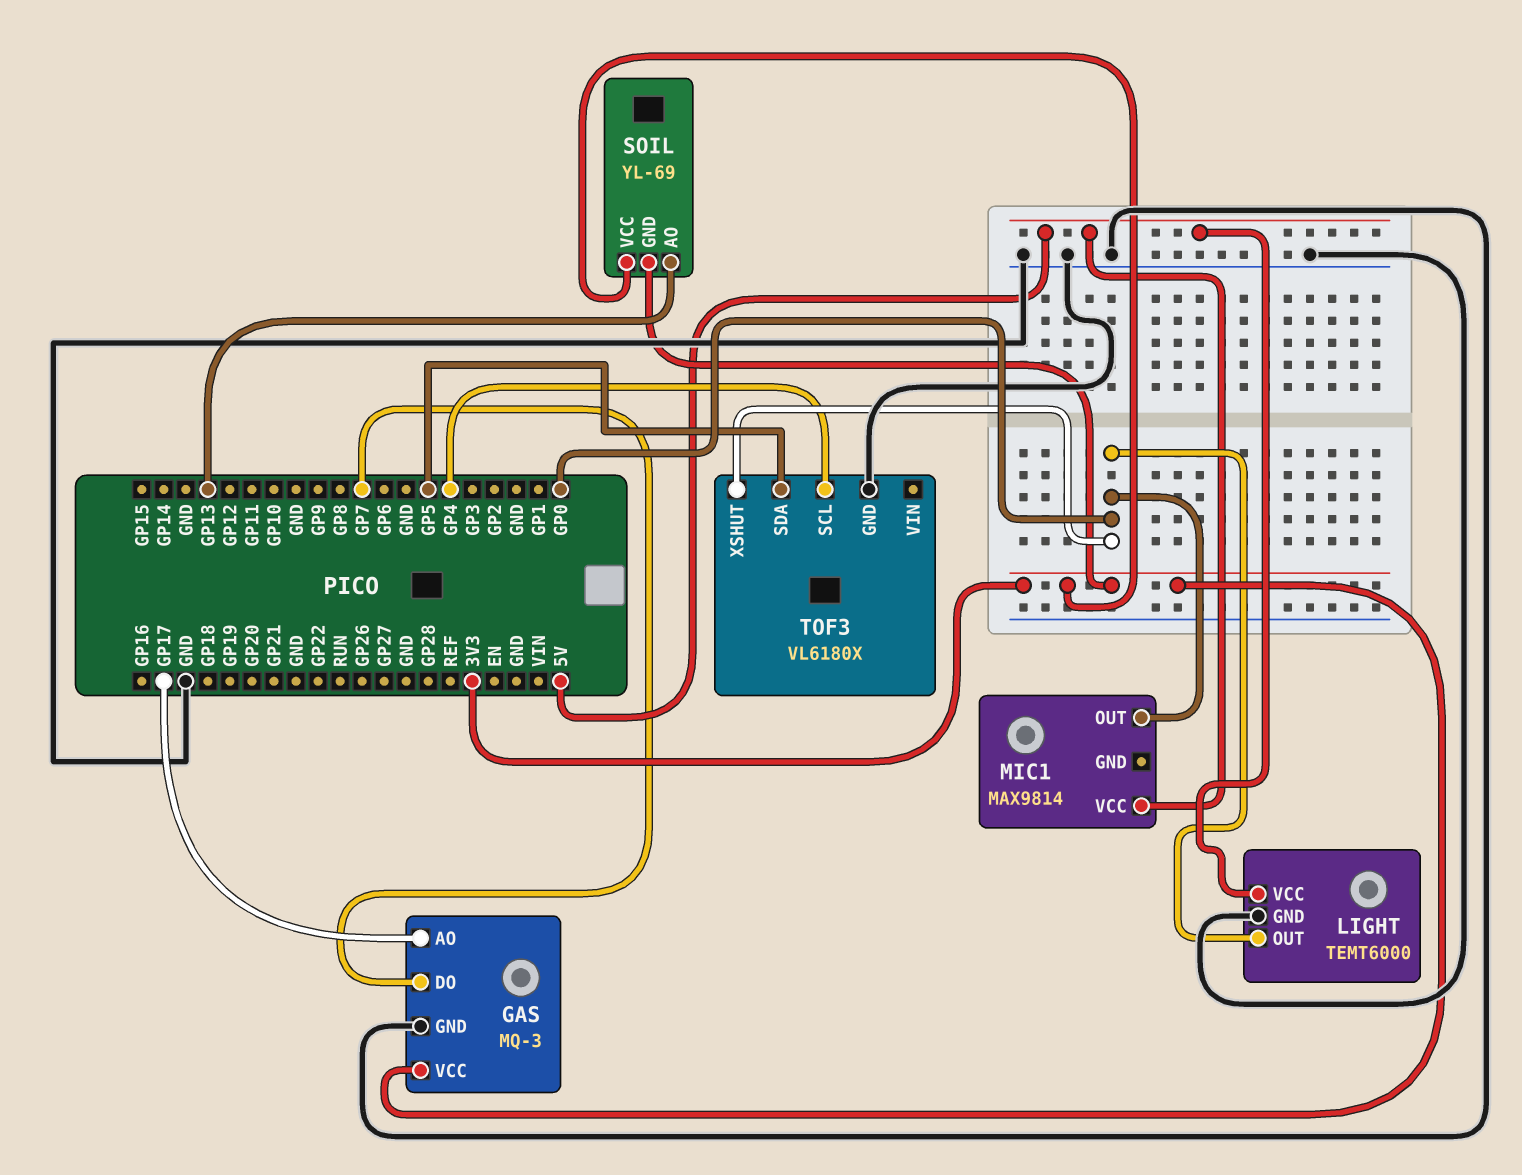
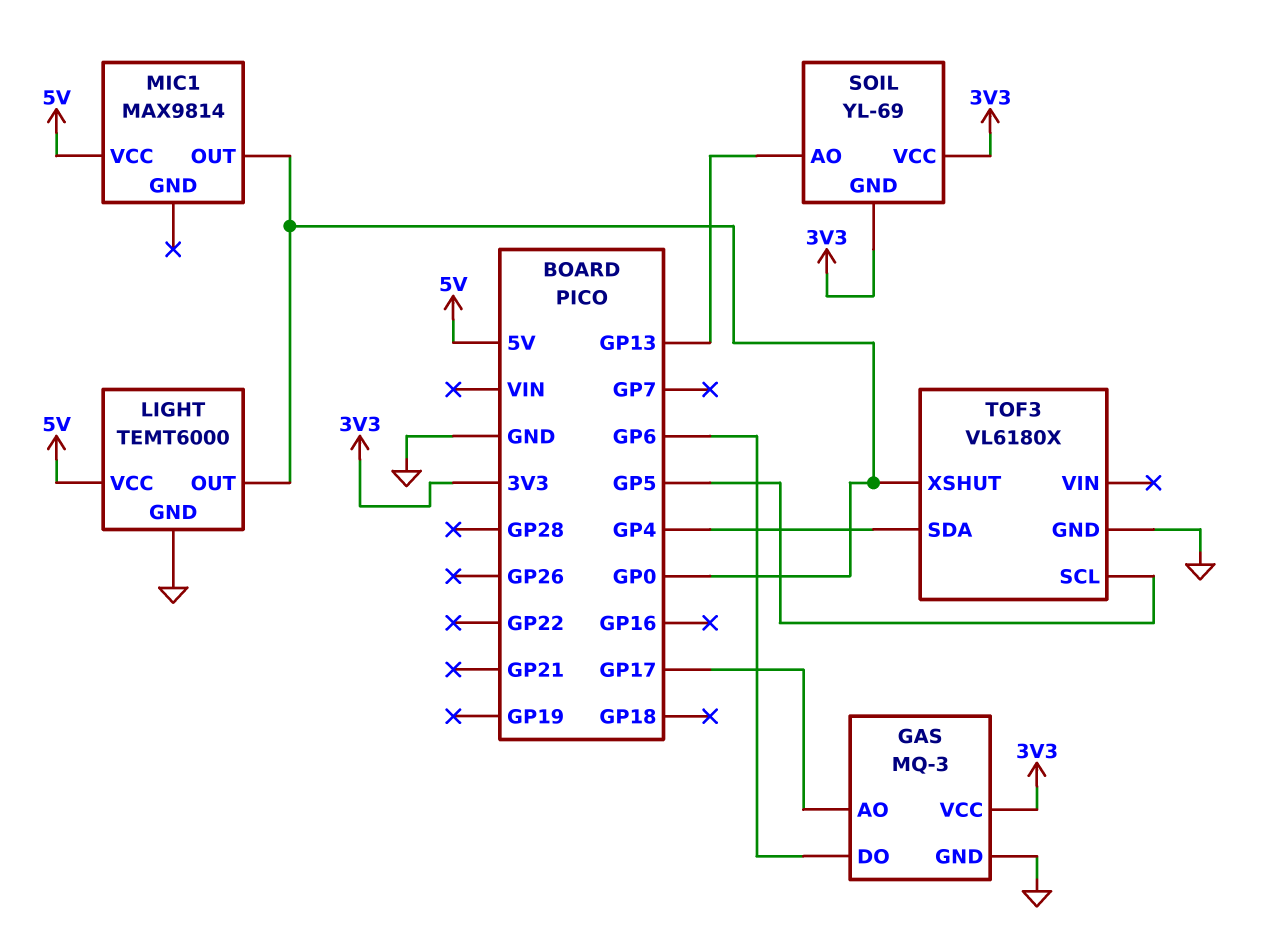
GAS pin DO: GP7 -> GP6
TOF3 pin SCL: GP4 -> GP5
TOF3 pin SDA: GP5 -> GP4

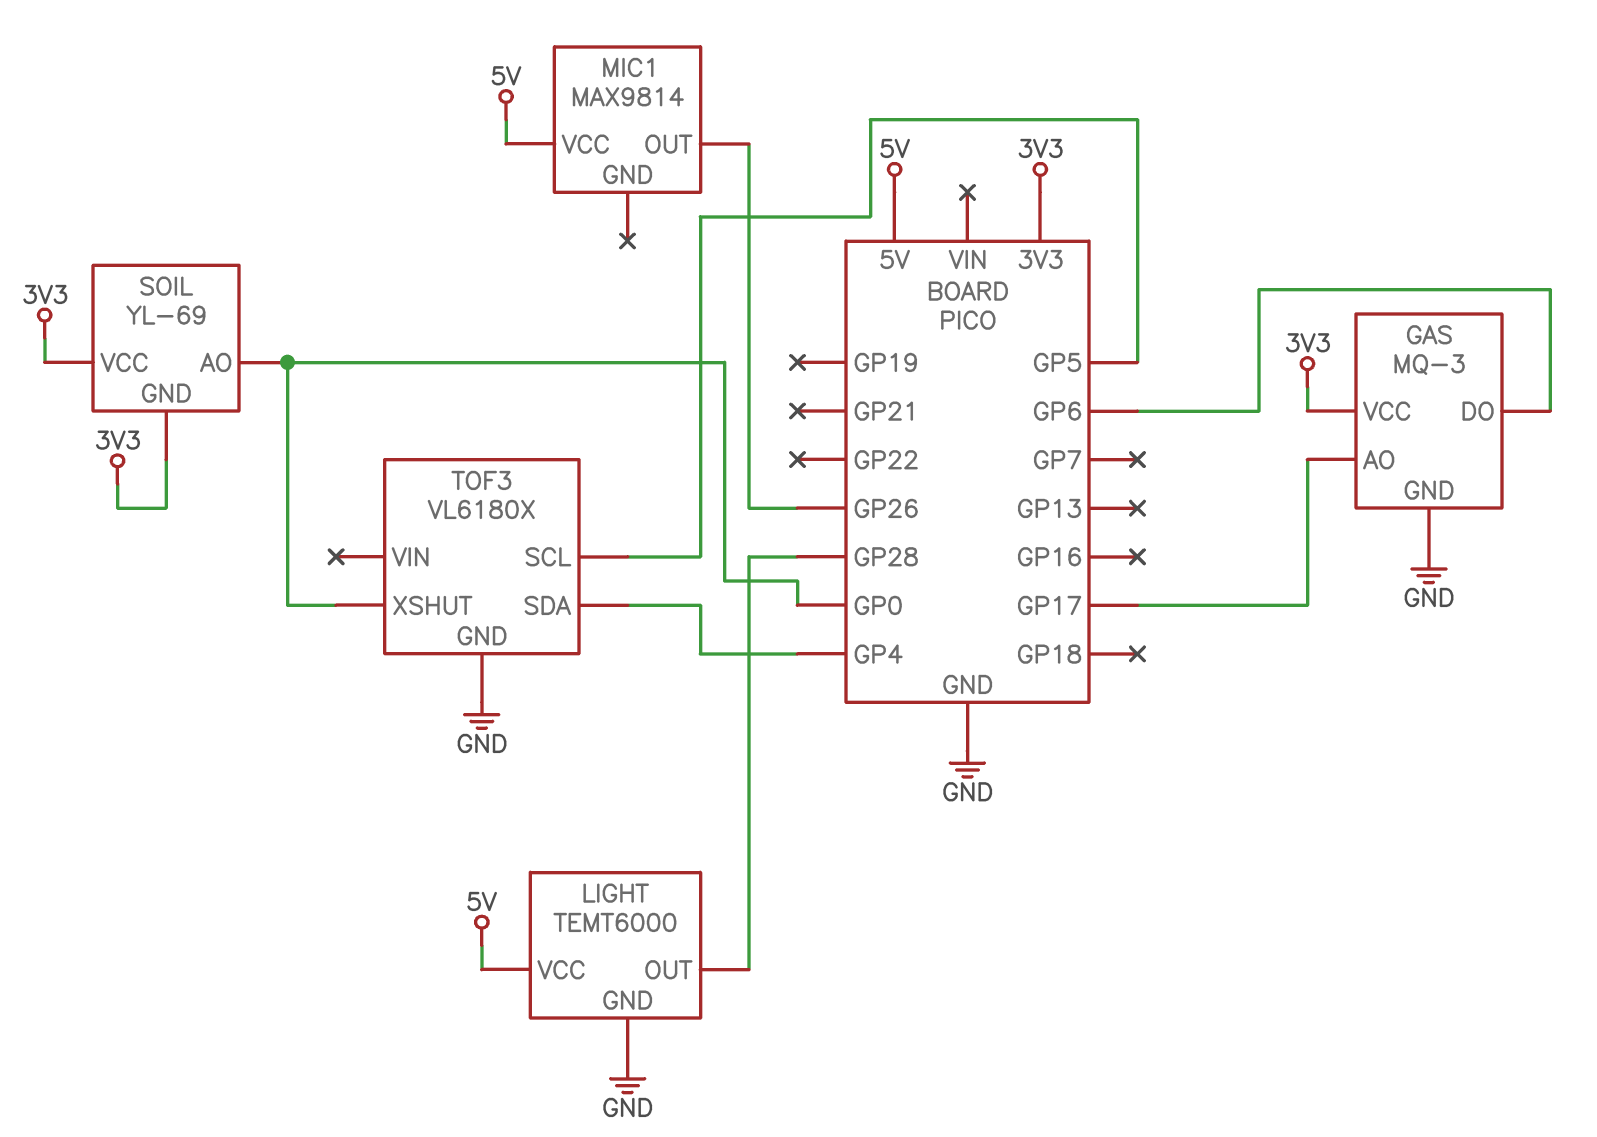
LIGHT pin OUT: GP0 -> GP28
MIC1 pin OUT: GP0 -> GP26
SOIL pin AO: GP13 -> GP0

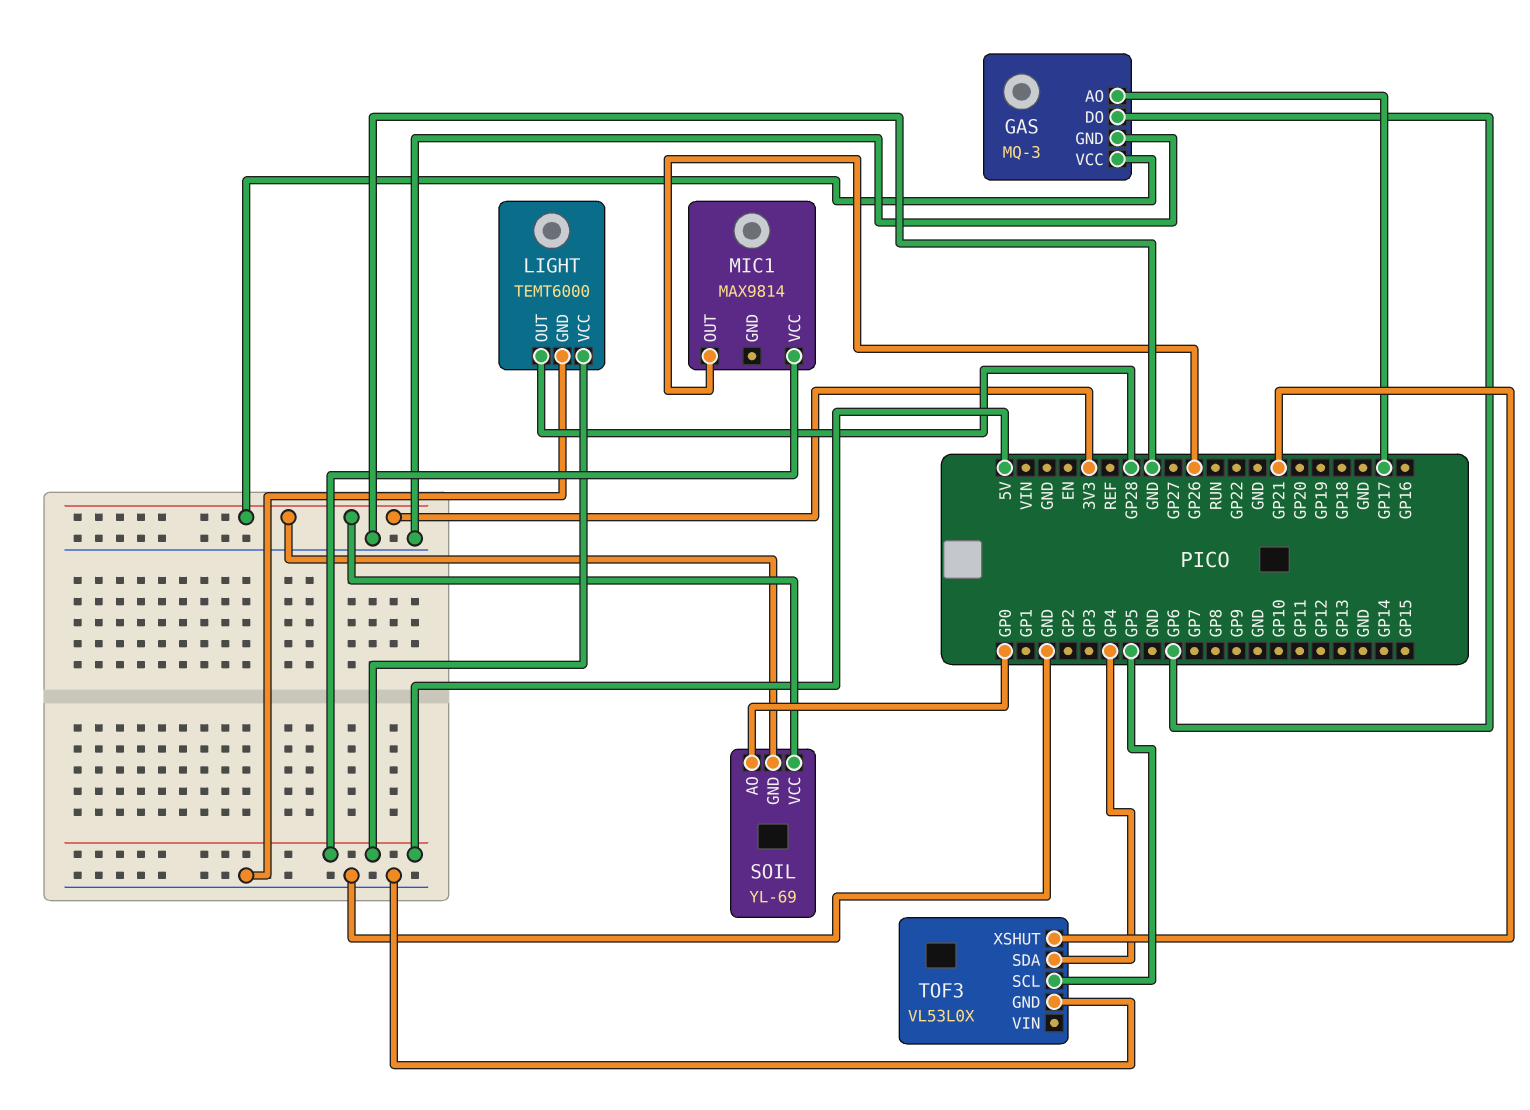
TOF3: VL6180X -> VL53L0X
TOF3 pin XSHUT: GP0 -> GP21

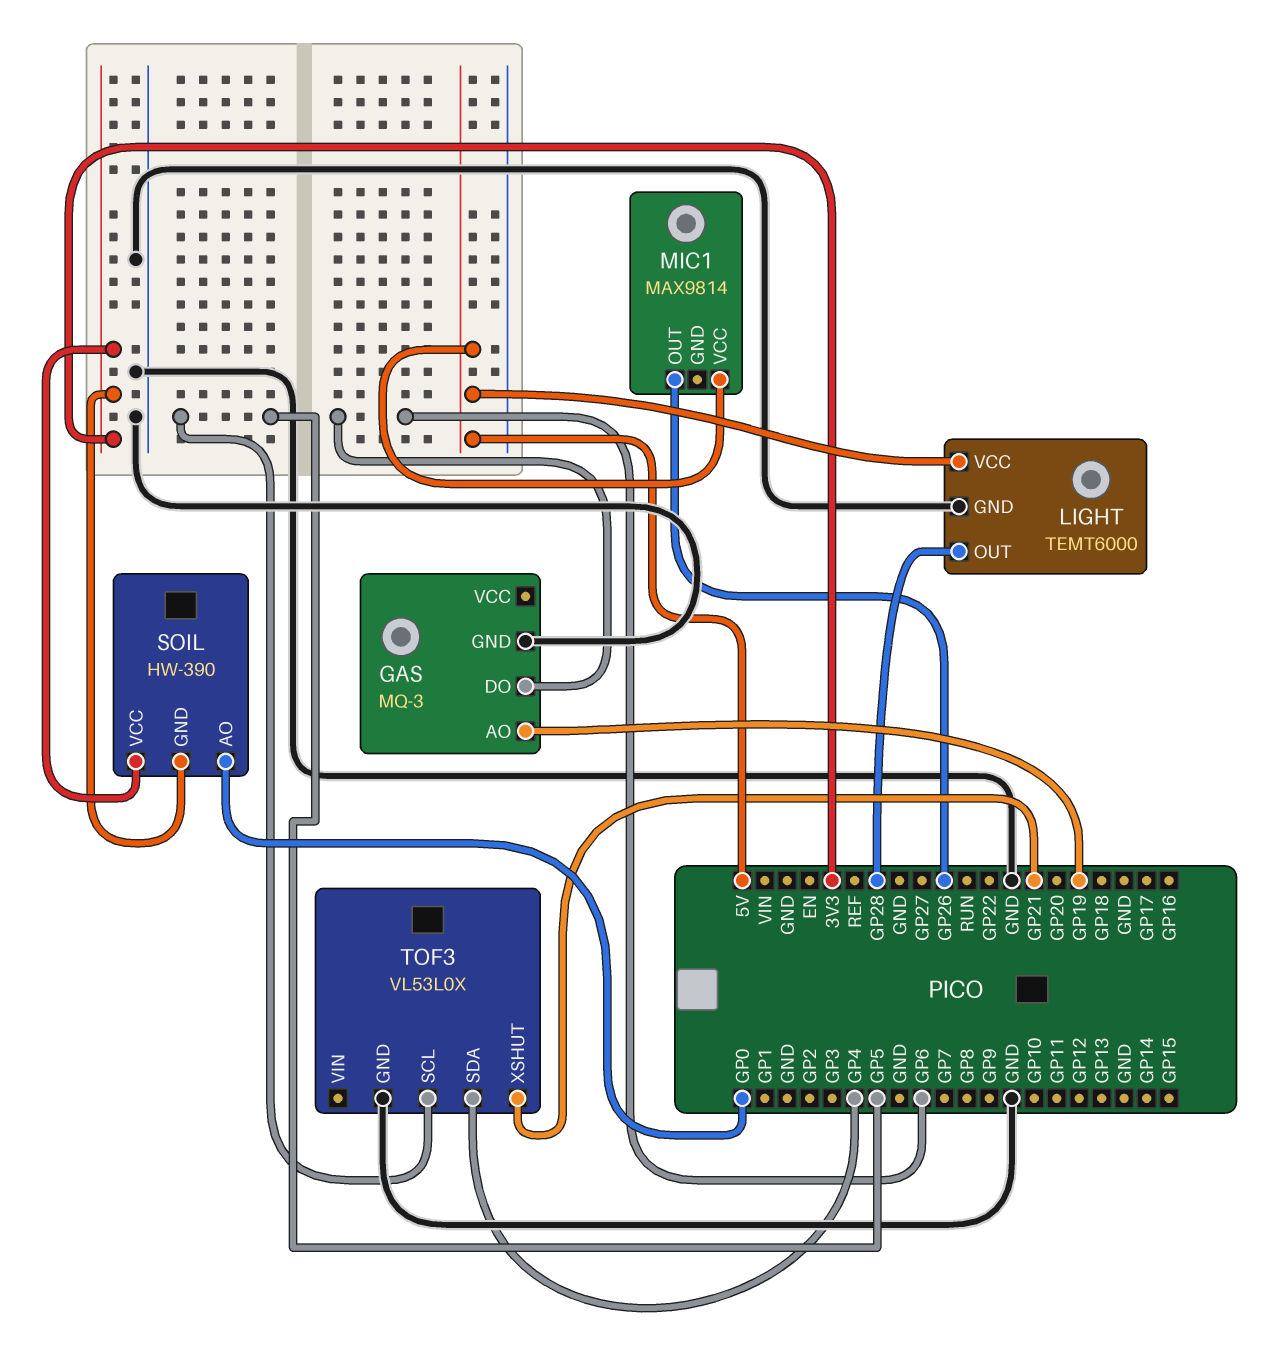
GAS pin AO: GP17 -> GP19
GAS pin VCC: 3V3 -> none
SOIL: YL-69 -> HW-390

